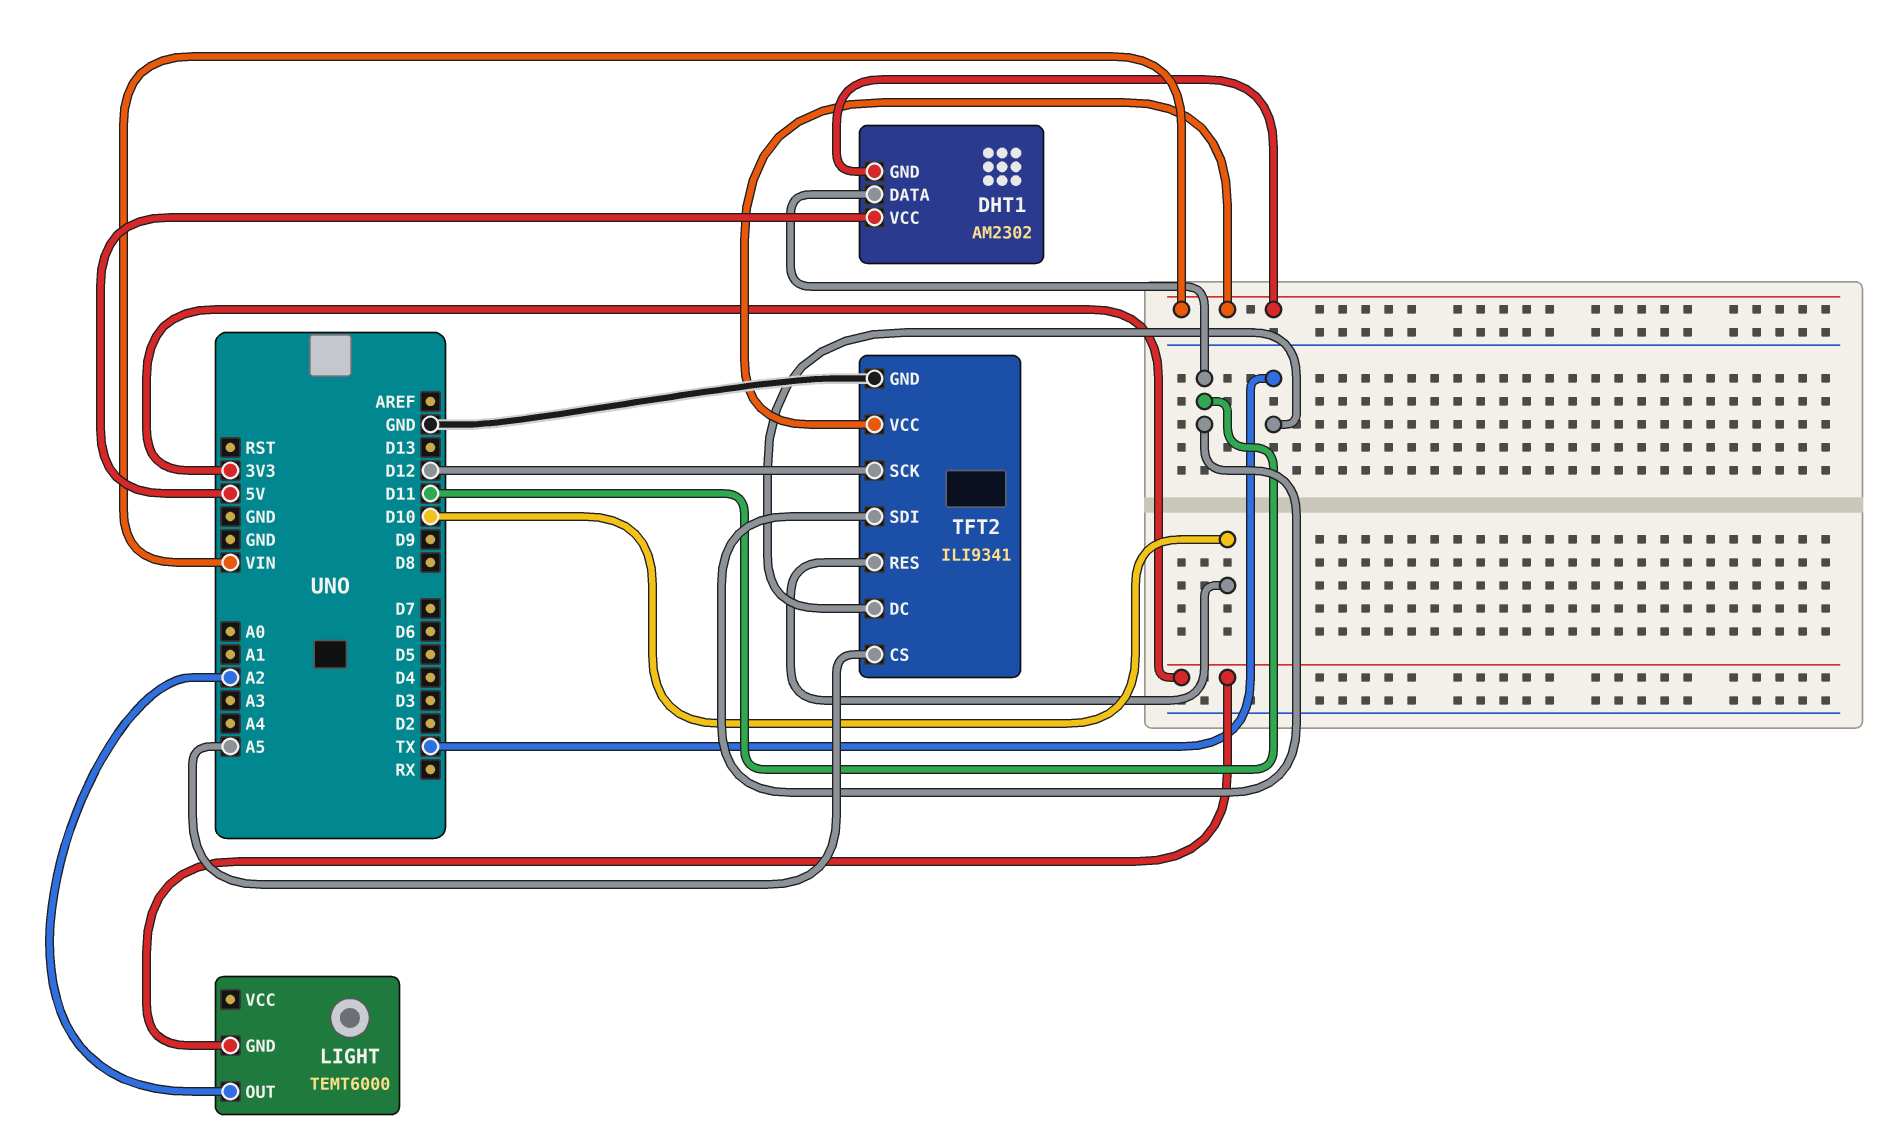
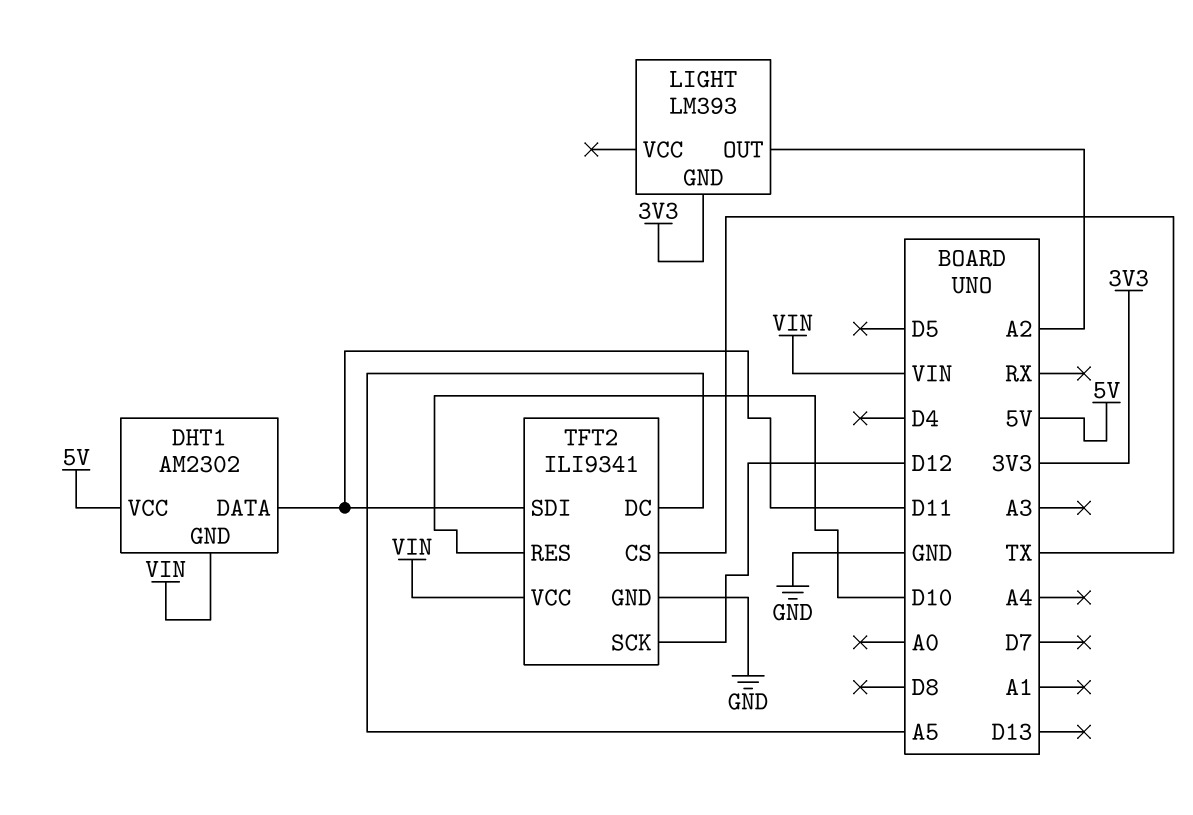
LIGHT: TEMT6000 -> LM393
TFT2 pin CS: A5 -> TX
TFT2 pin DC: TX -> A5

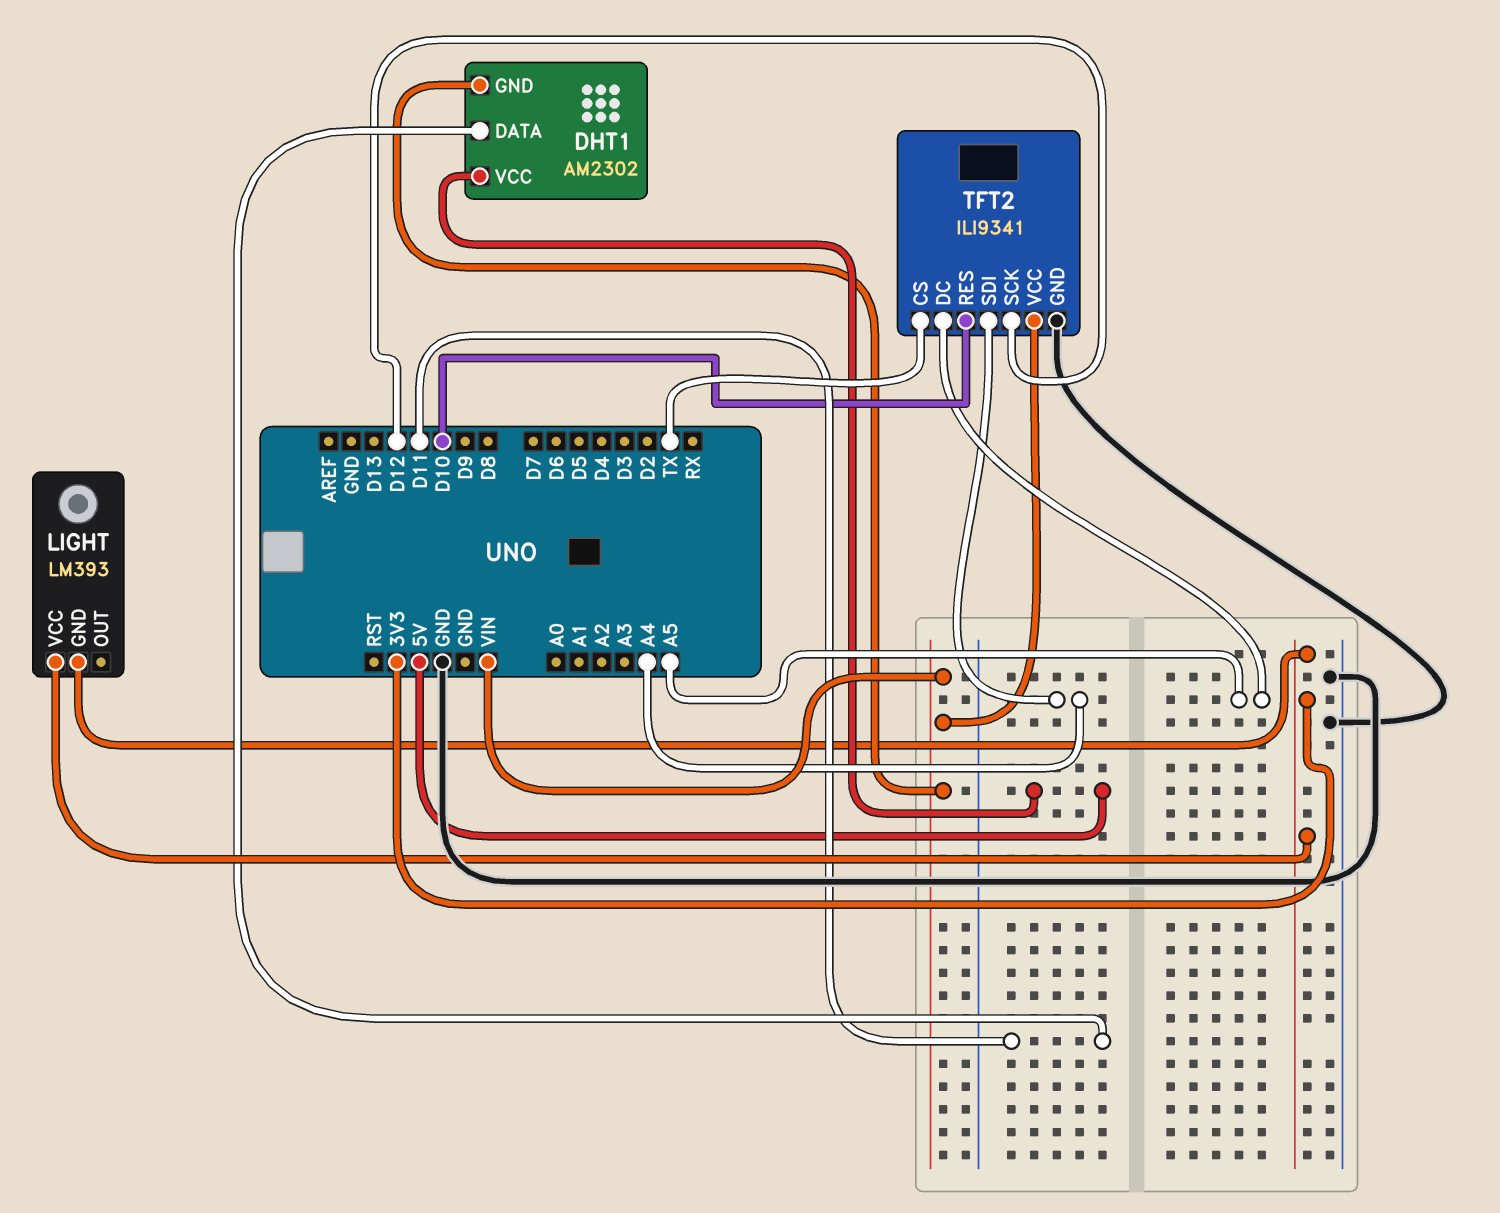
LIGHT pin OUT: A2 -> none
LIGHT pin VCC: none -> 3V3
TFT2 pin SDI: D11 -> A4

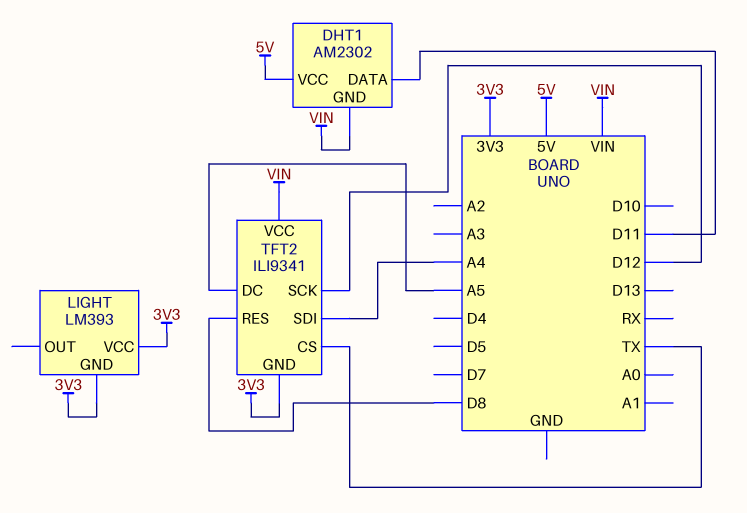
TFT2 pin GND: GND -> 3V3
TFT2 pin RES: D10 -> D8

